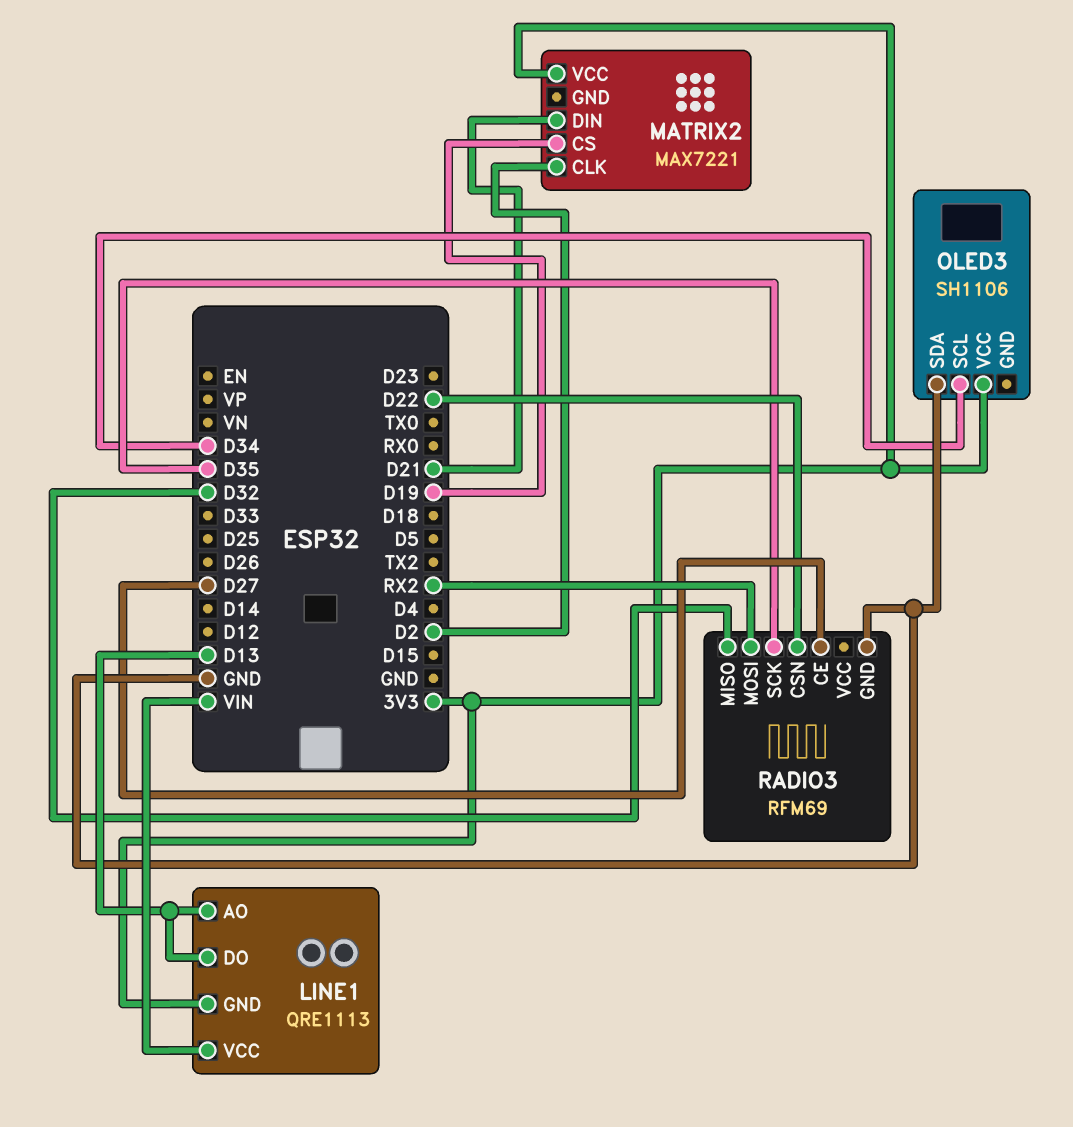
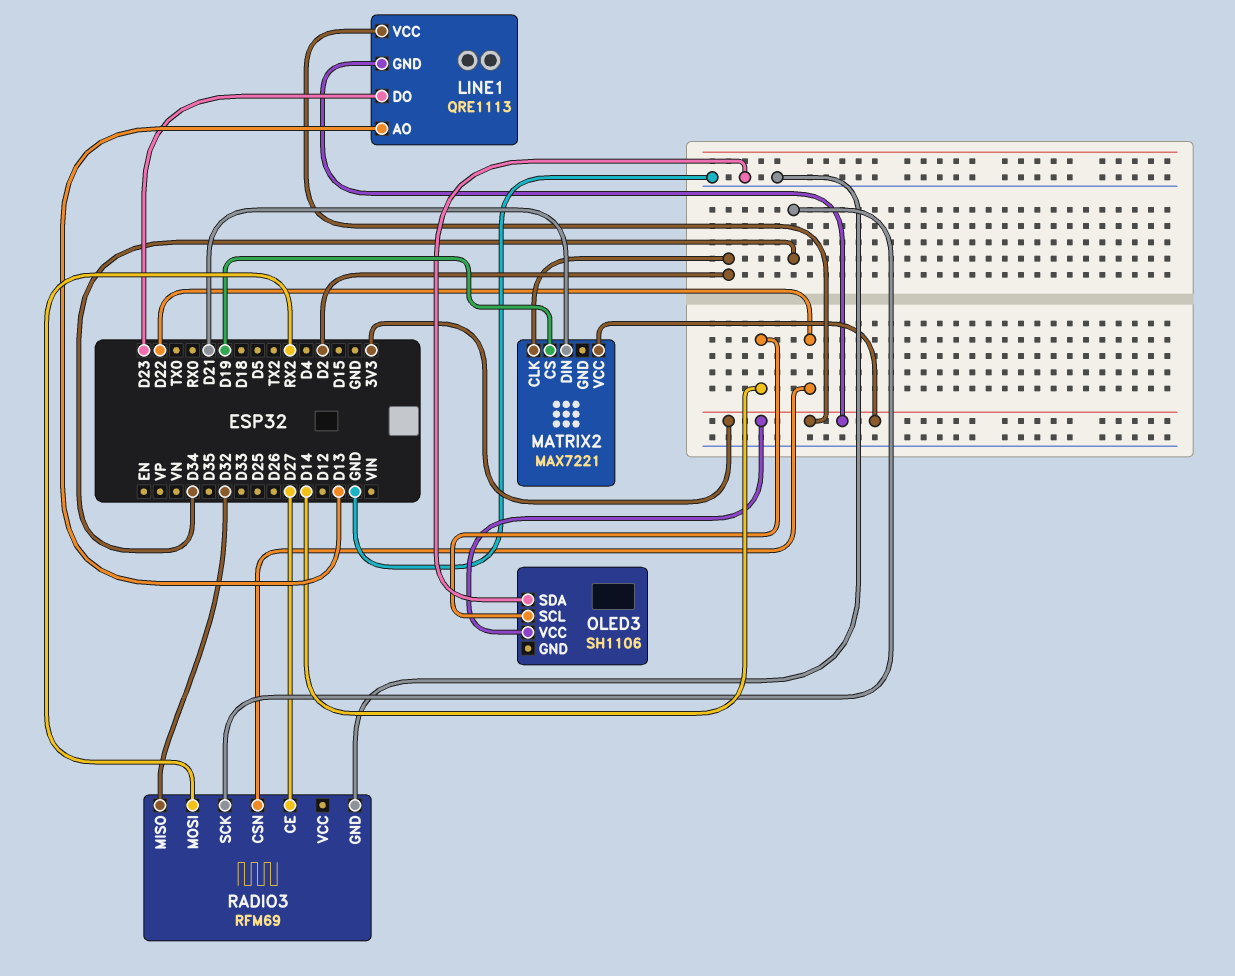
LINE1 pin DO: D13 -> D23
LINE1 pin VCC: VIN -> 3V3
OLED3 pin SCL: D34 -> D14
RADIO3 pin SCK: D35 -> D34

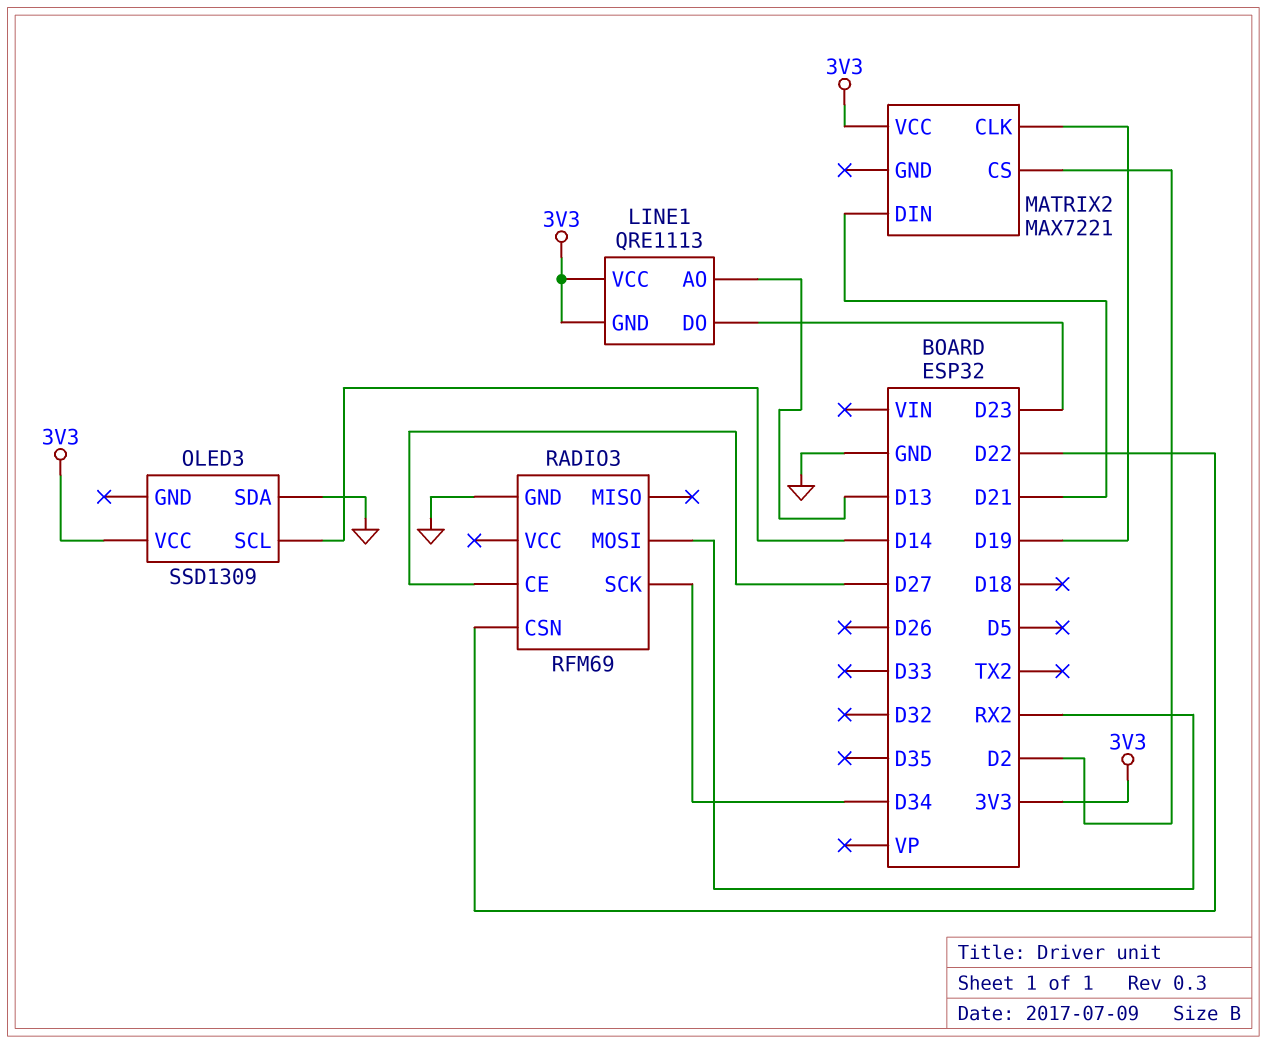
MATRIX2 pin CLK: D2 -> D19
MATRIX2 pin CS: D19 -> D2
OLED3: SH1106 -> SSD1309
RADIO3 pin MISO: D32 -> none

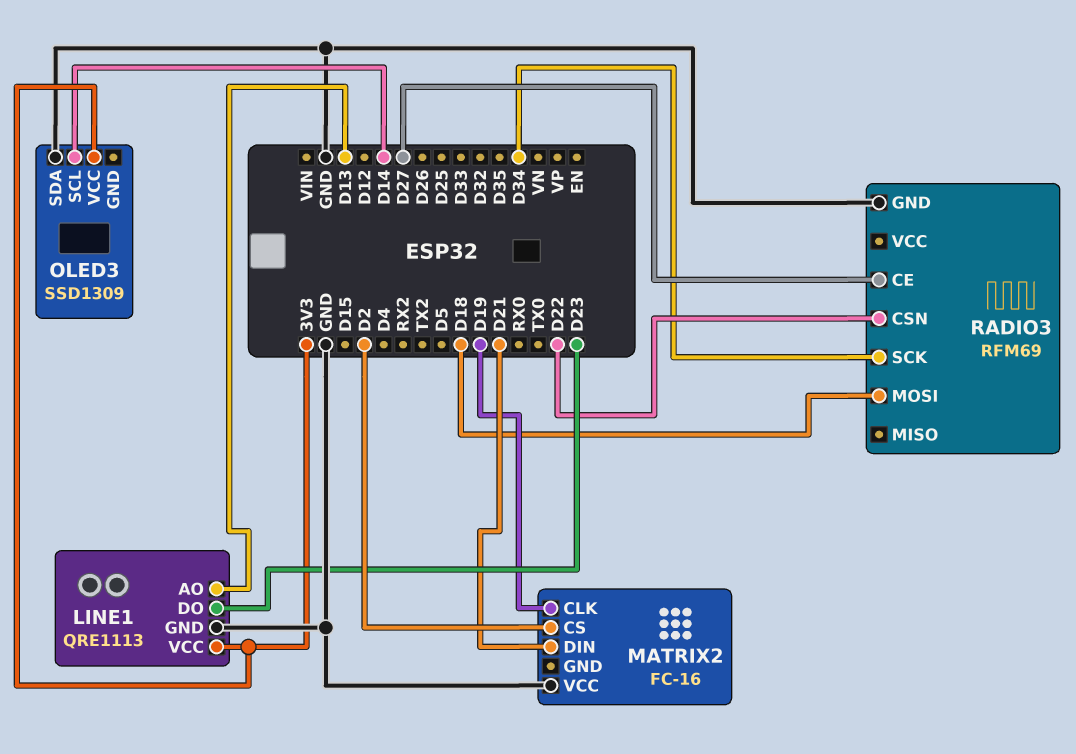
LINE1 pin GND: 3V3 -> GND
MATRIX2: MAX7221 -> FC-16
MATRIX2 pin VCC: 3V3 -> GND
RADIO3 pin MOSI: RX2 -> D18

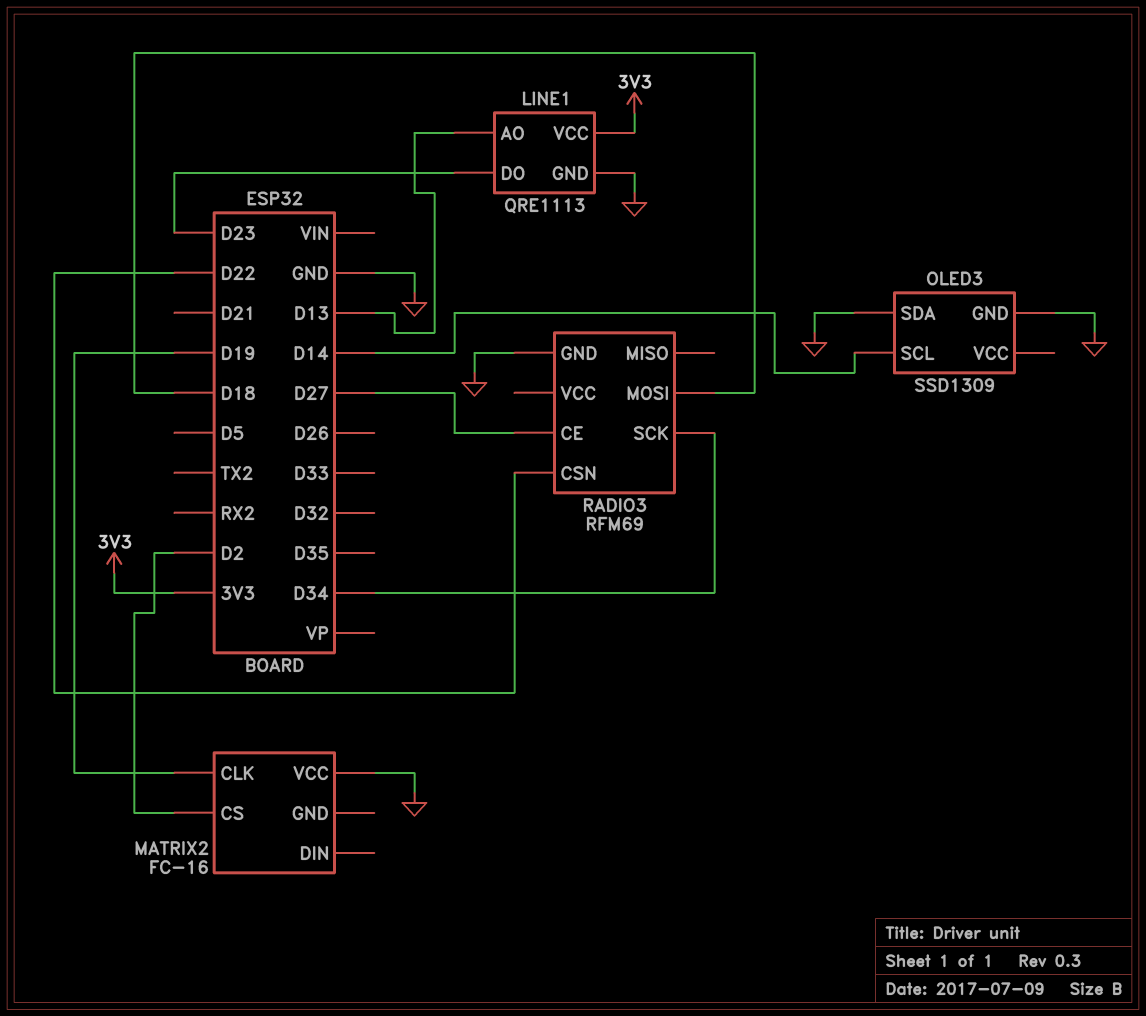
MATRIX2 pin DIN: D21 -> none
OLED3 pin GND: none -> GND
OLED3 pin VCC: 3V3 -> none

